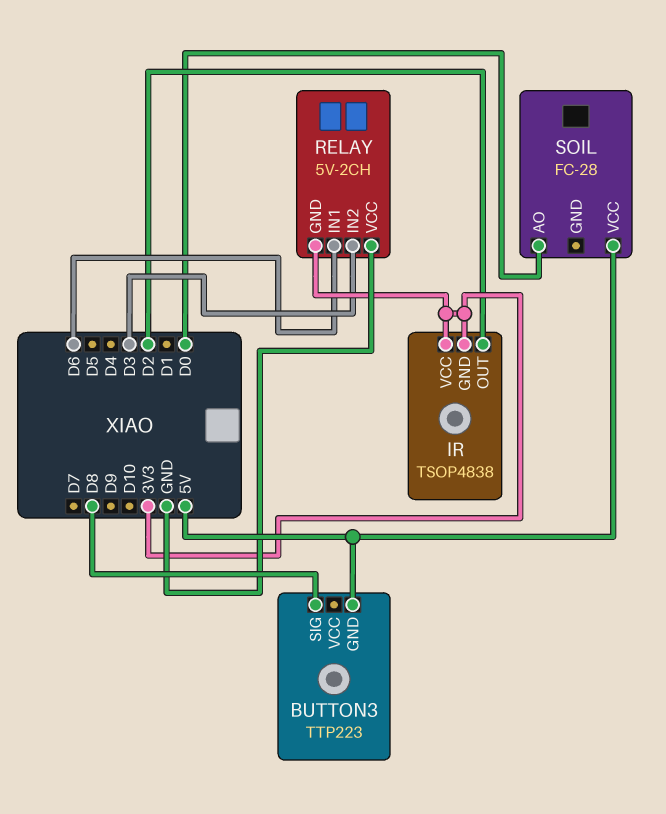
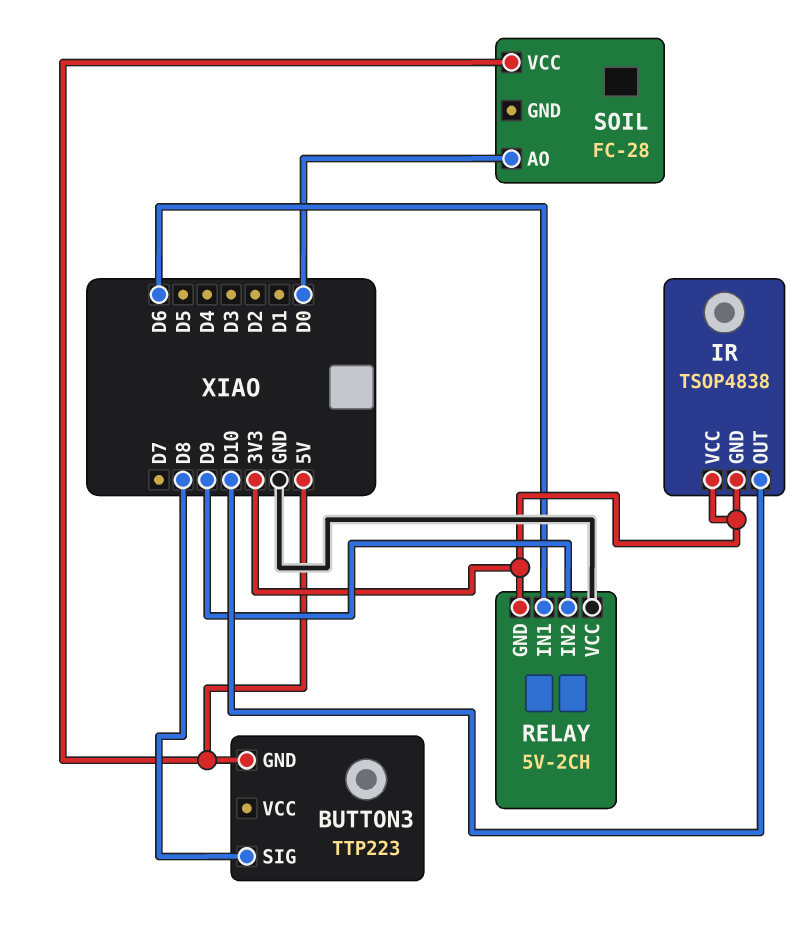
IR pin OUT: D2 -> D10
RELAY pin IN2: D3 -> D9

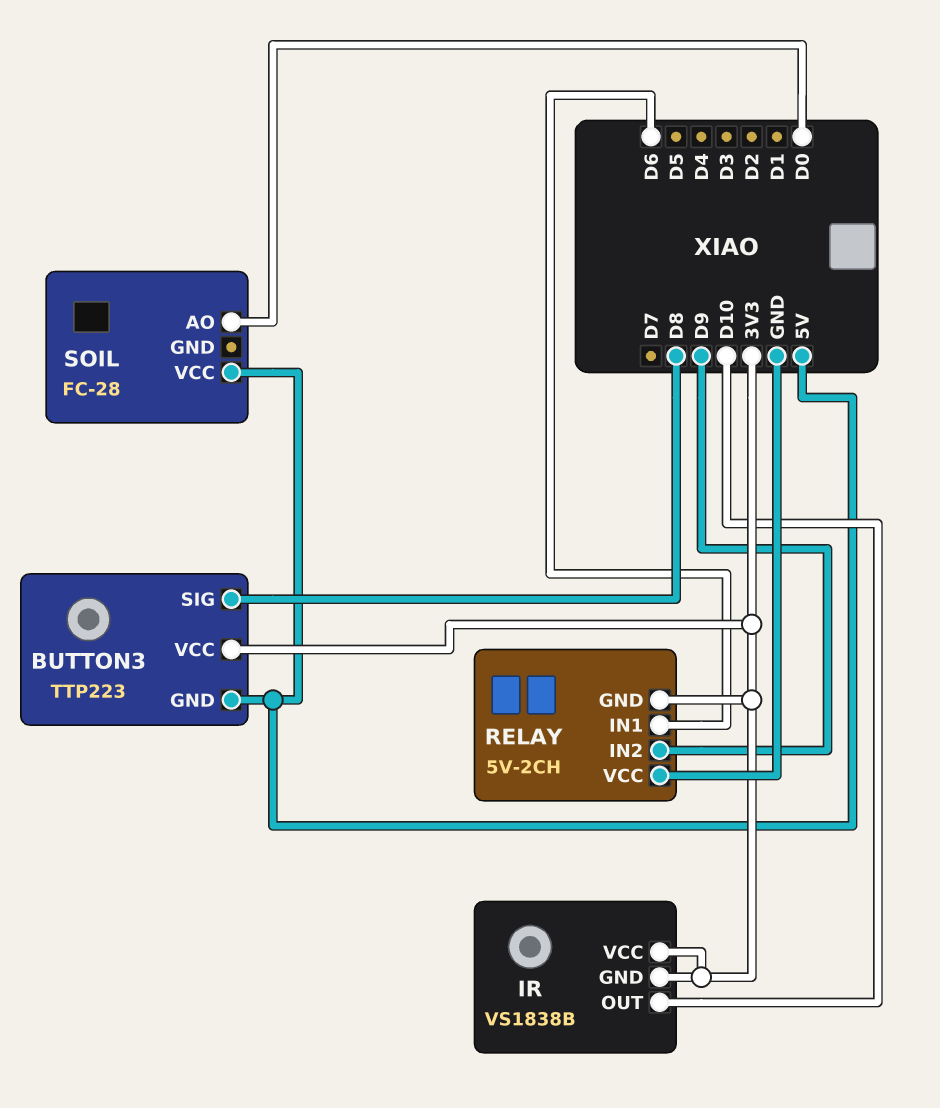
BUTTON3 pin VCC: none -> 3V3
IR: TSOP4838 -> VS1838B

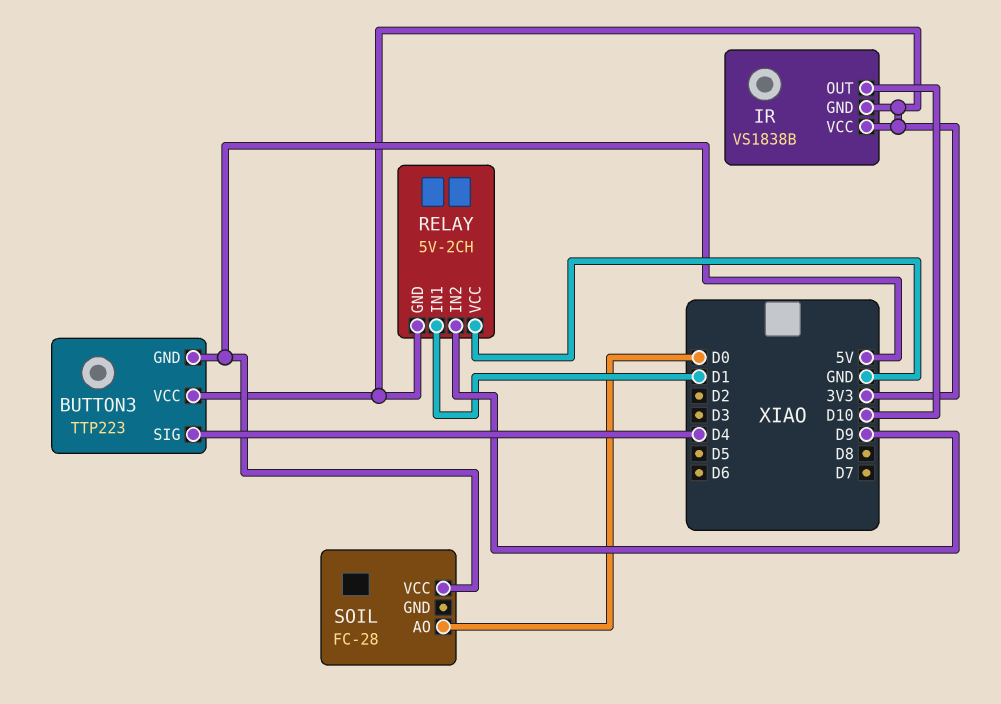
BUTTON3 pin SIG: D8 -> D4
RELAY pin IN1: D6 -> D1

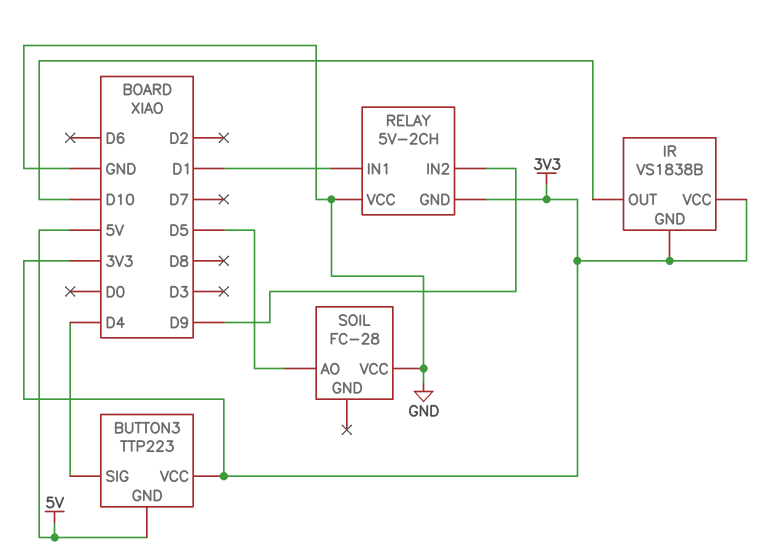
SOIL pin AO: D0 -> D5
SOIL pin VCC: 5V -> GND

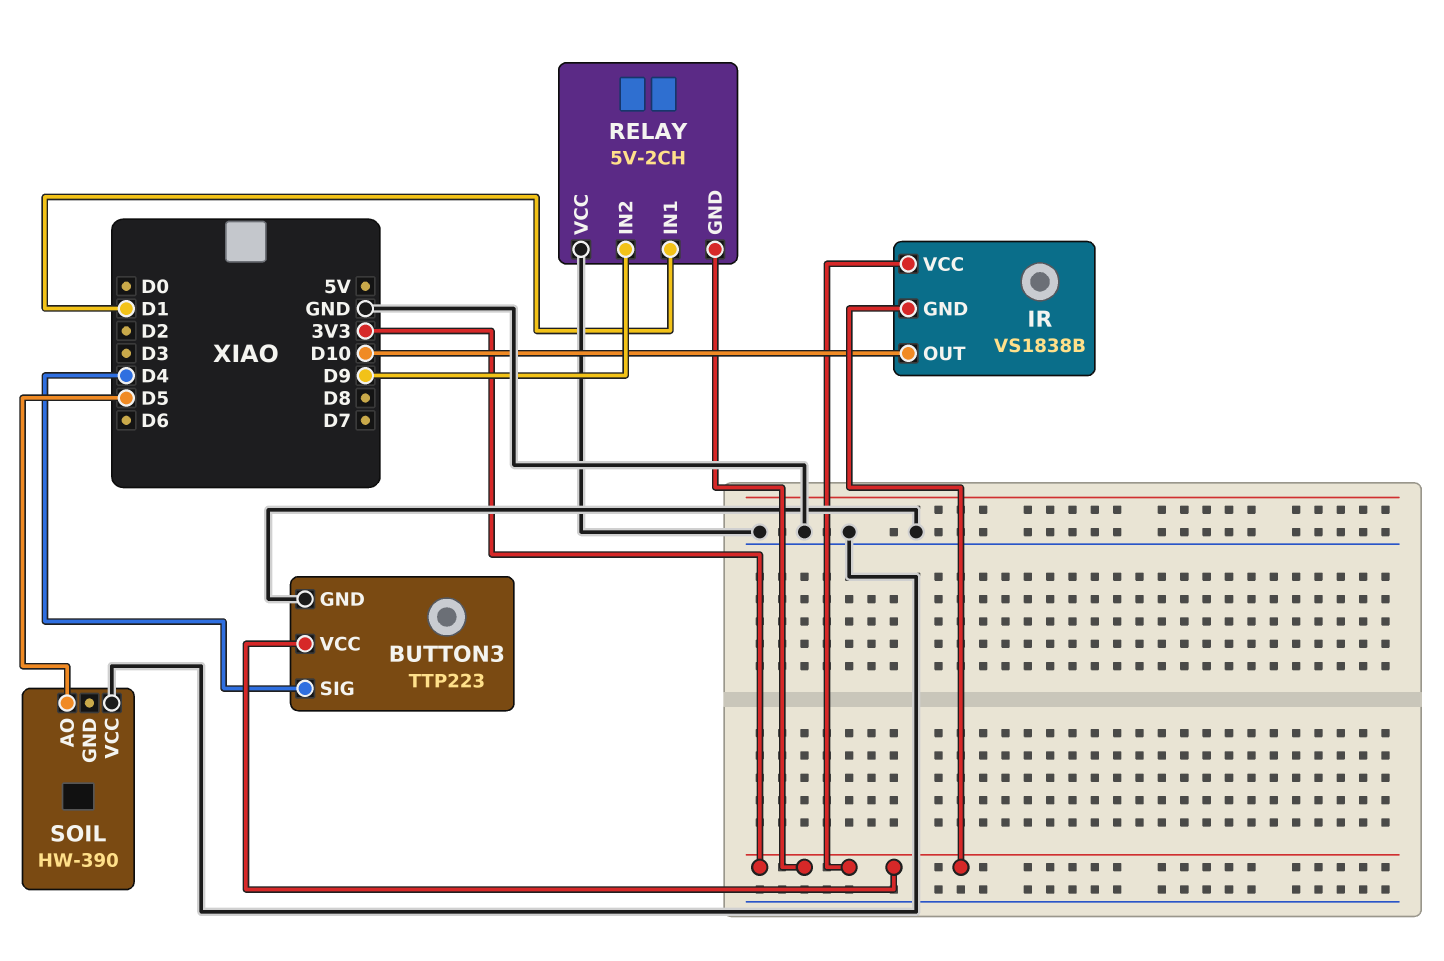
BUTTON3 pin GND: 5V -> GND
SOIL: FC-28 -> HW-390

